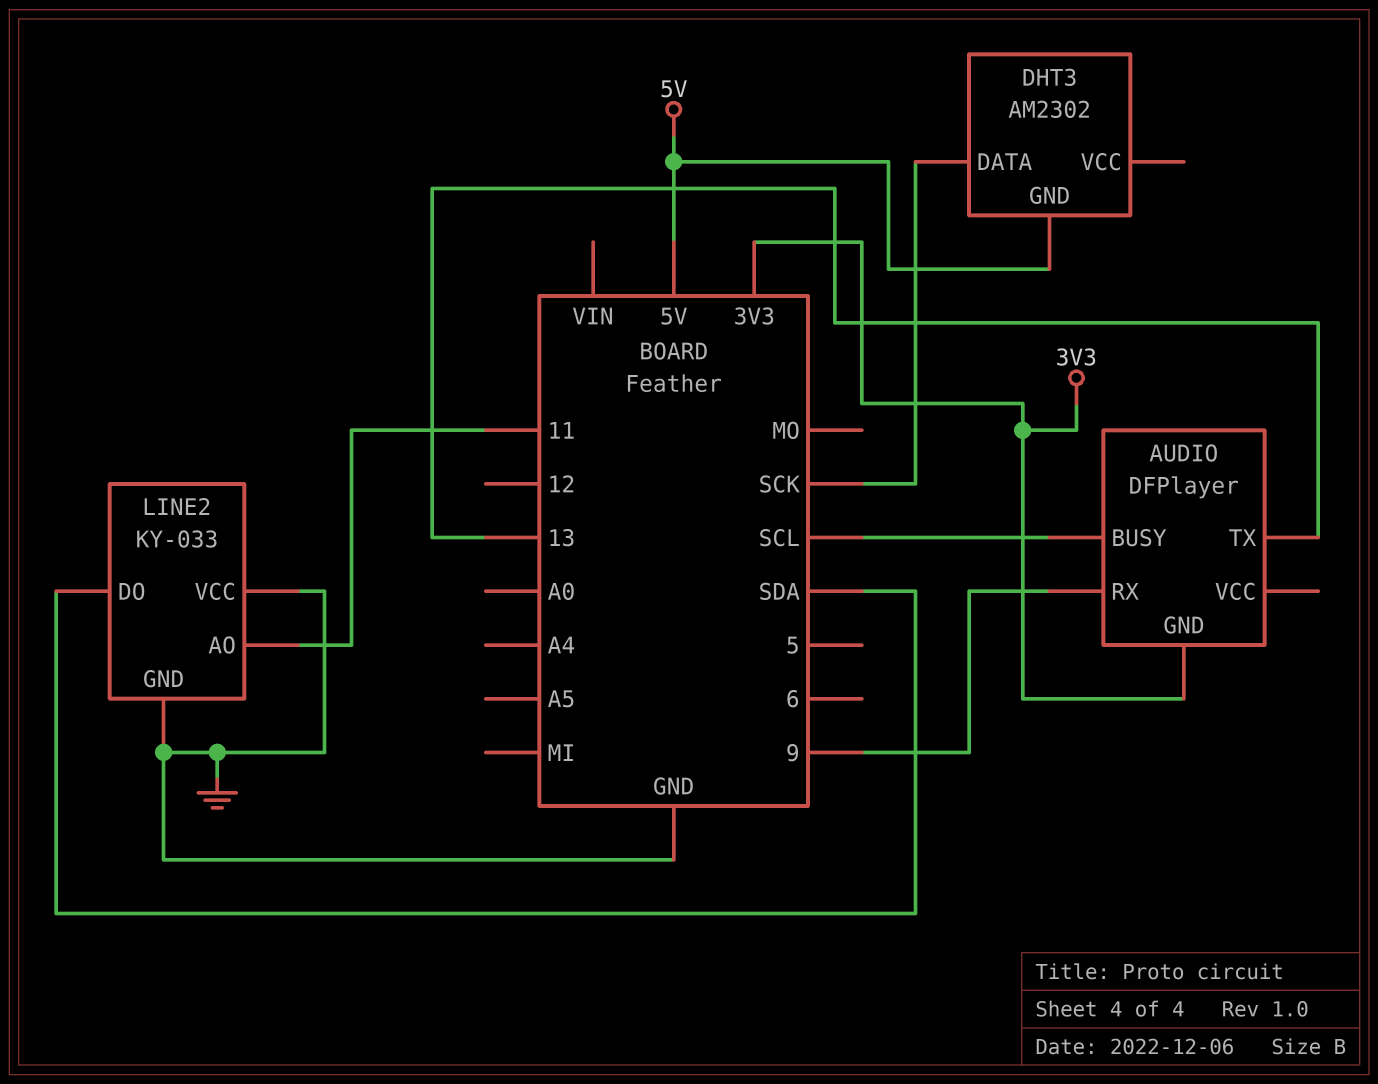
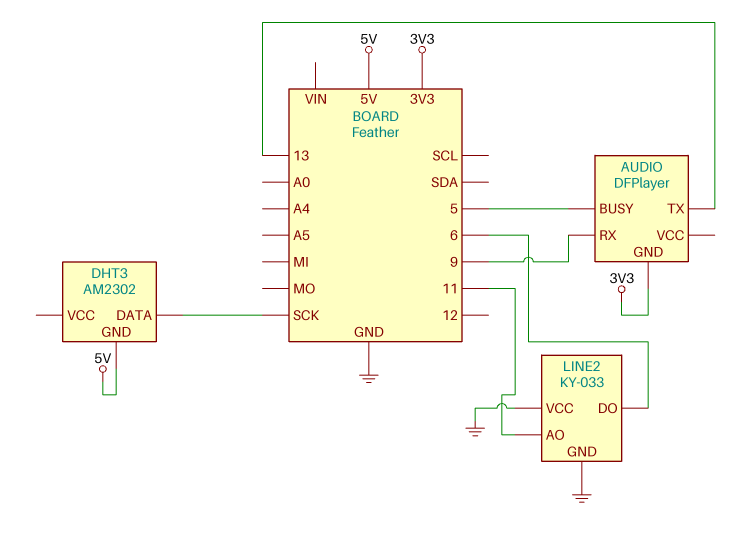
AUDIO pin BUSY: SCL -> 5
LINE2 pin DO: SDA -> 6

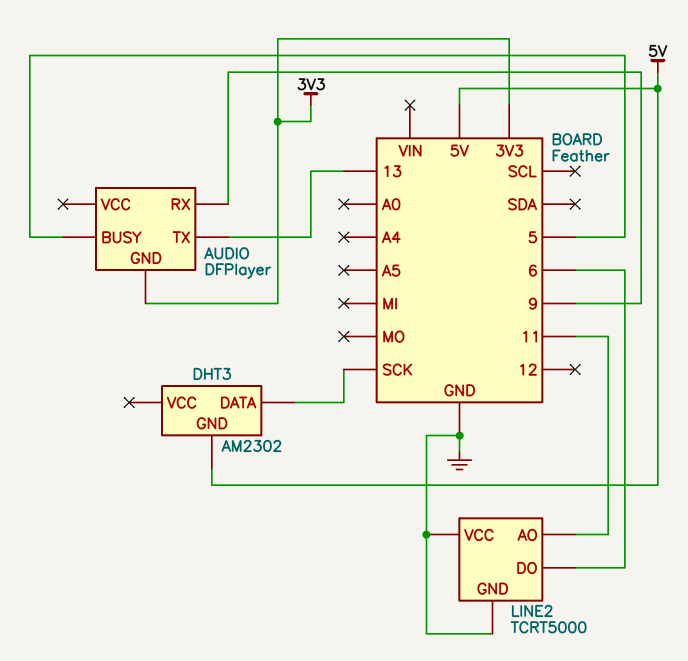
LINE2: KY-033 -> TCRT5000

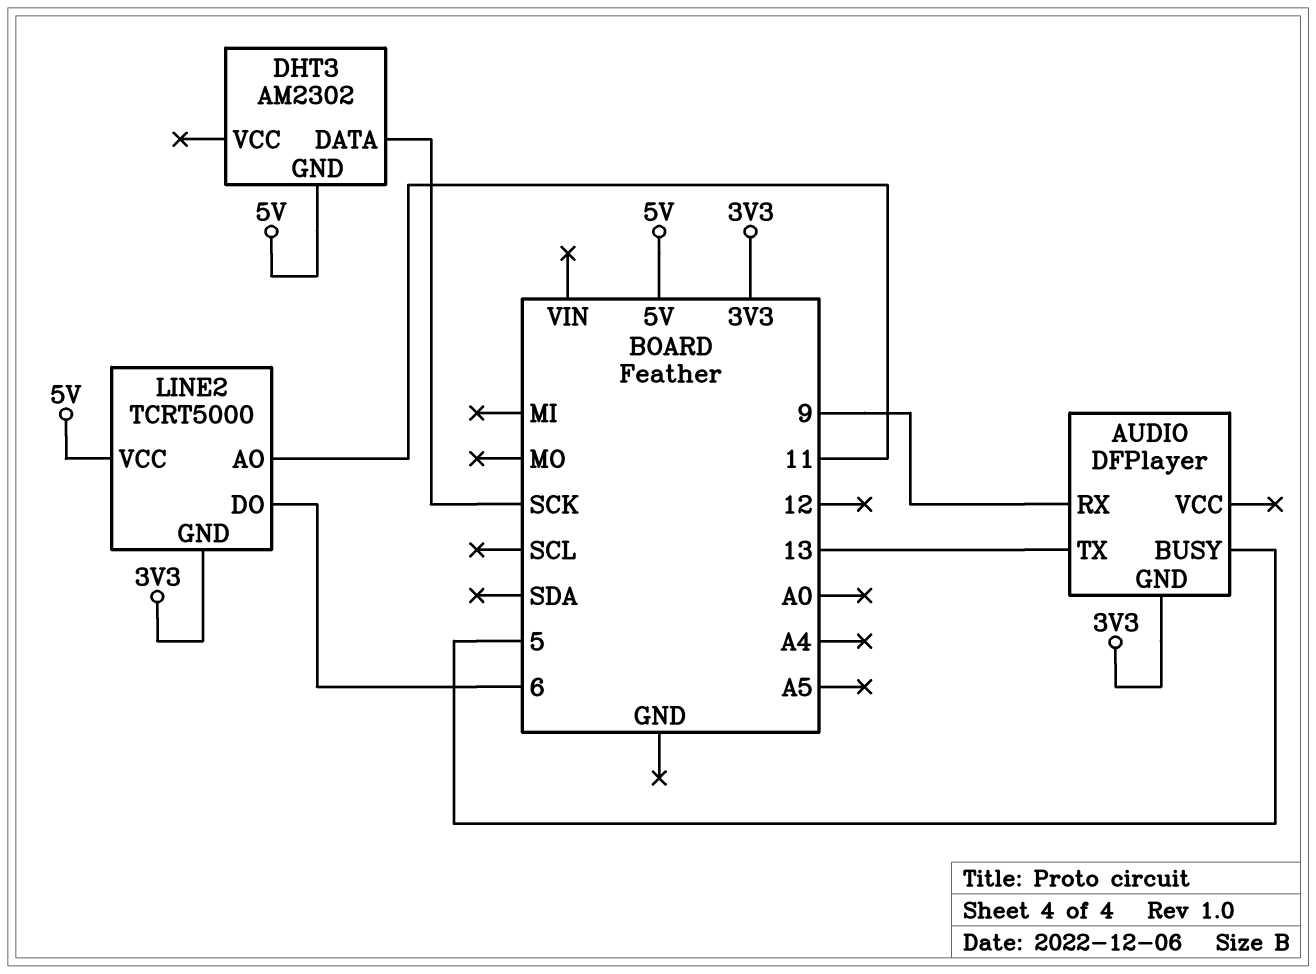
LINE2 pin GND: GND -> 3V3
LINE2 pin VCC: GND -> 5V

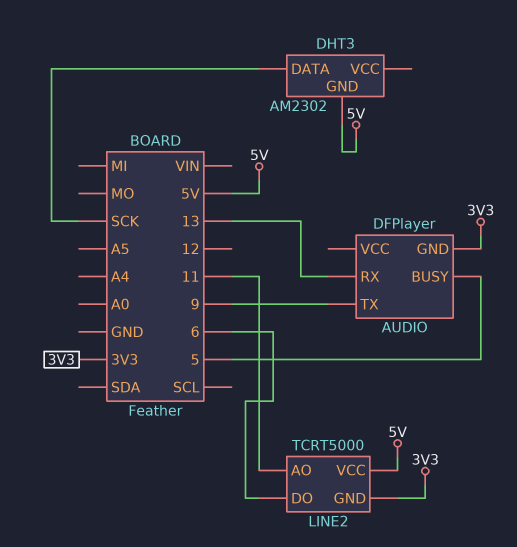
AUDIO pin RX: 9 -> 13
AUDIO pin TX: 13 -> 9

